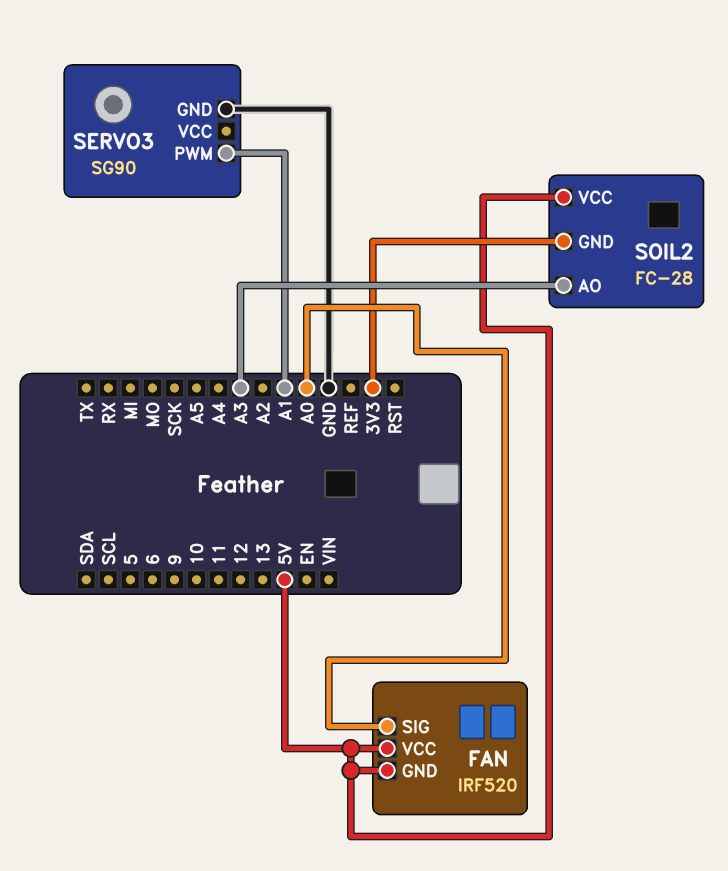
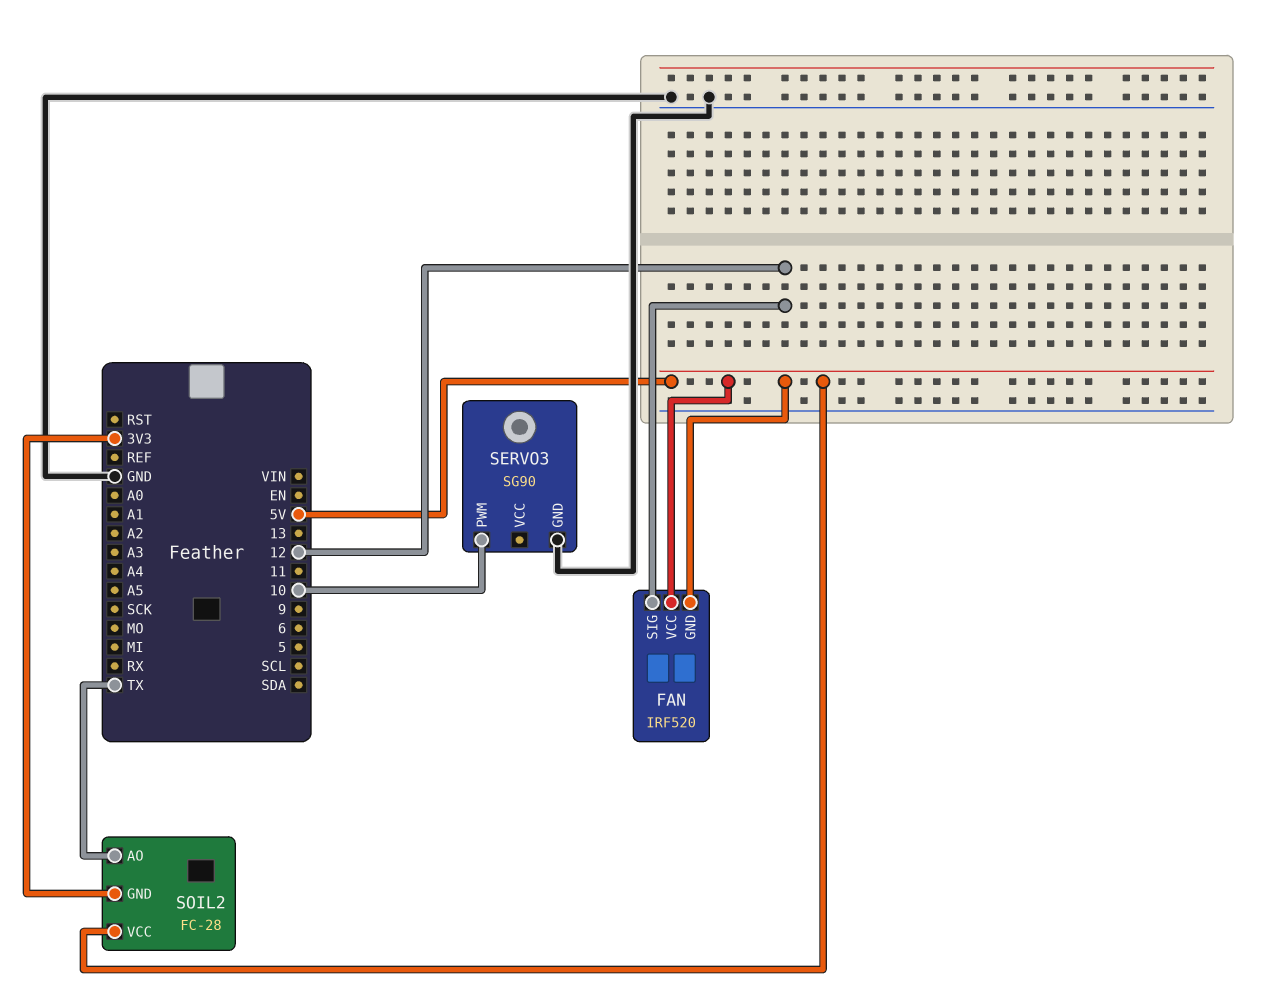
FAN pin SIG: A0 -> 12
SERVO3 pin PWM: A1 -> 10
SOIL2 pin AO: A3 -> TX

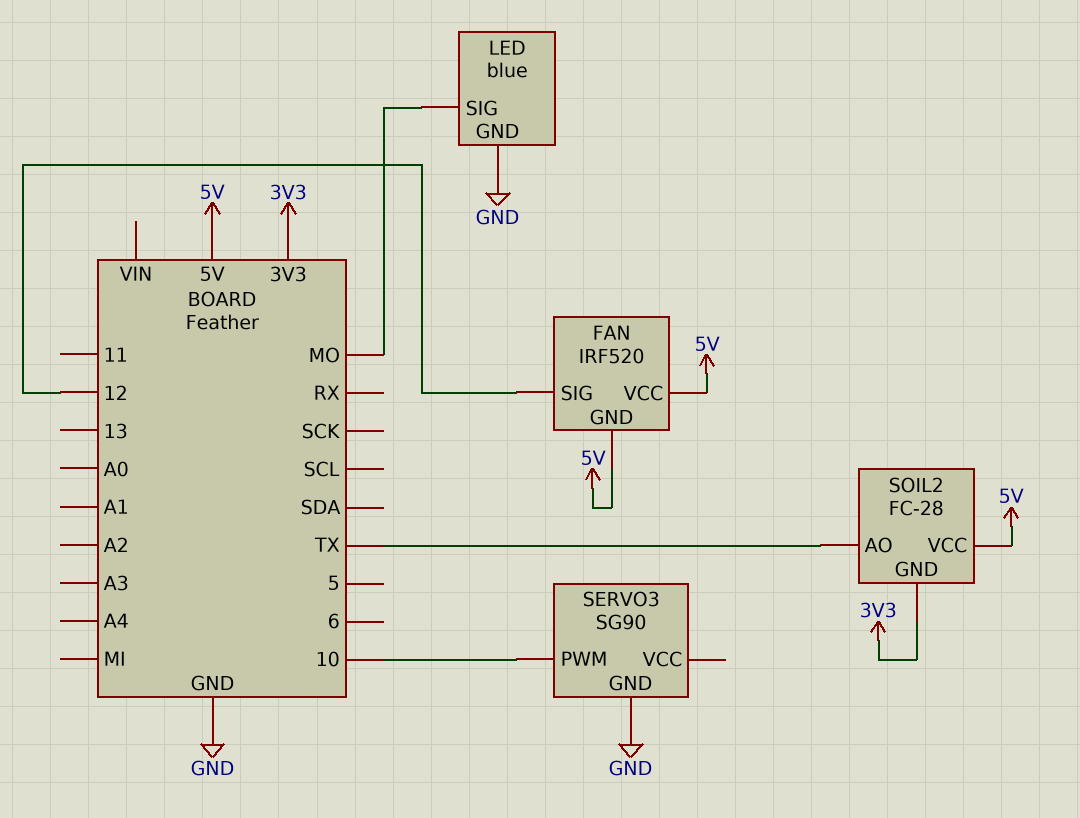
LED: none -> blue
LED pin GND: none -> GND
LED pin SIG: none -> MO

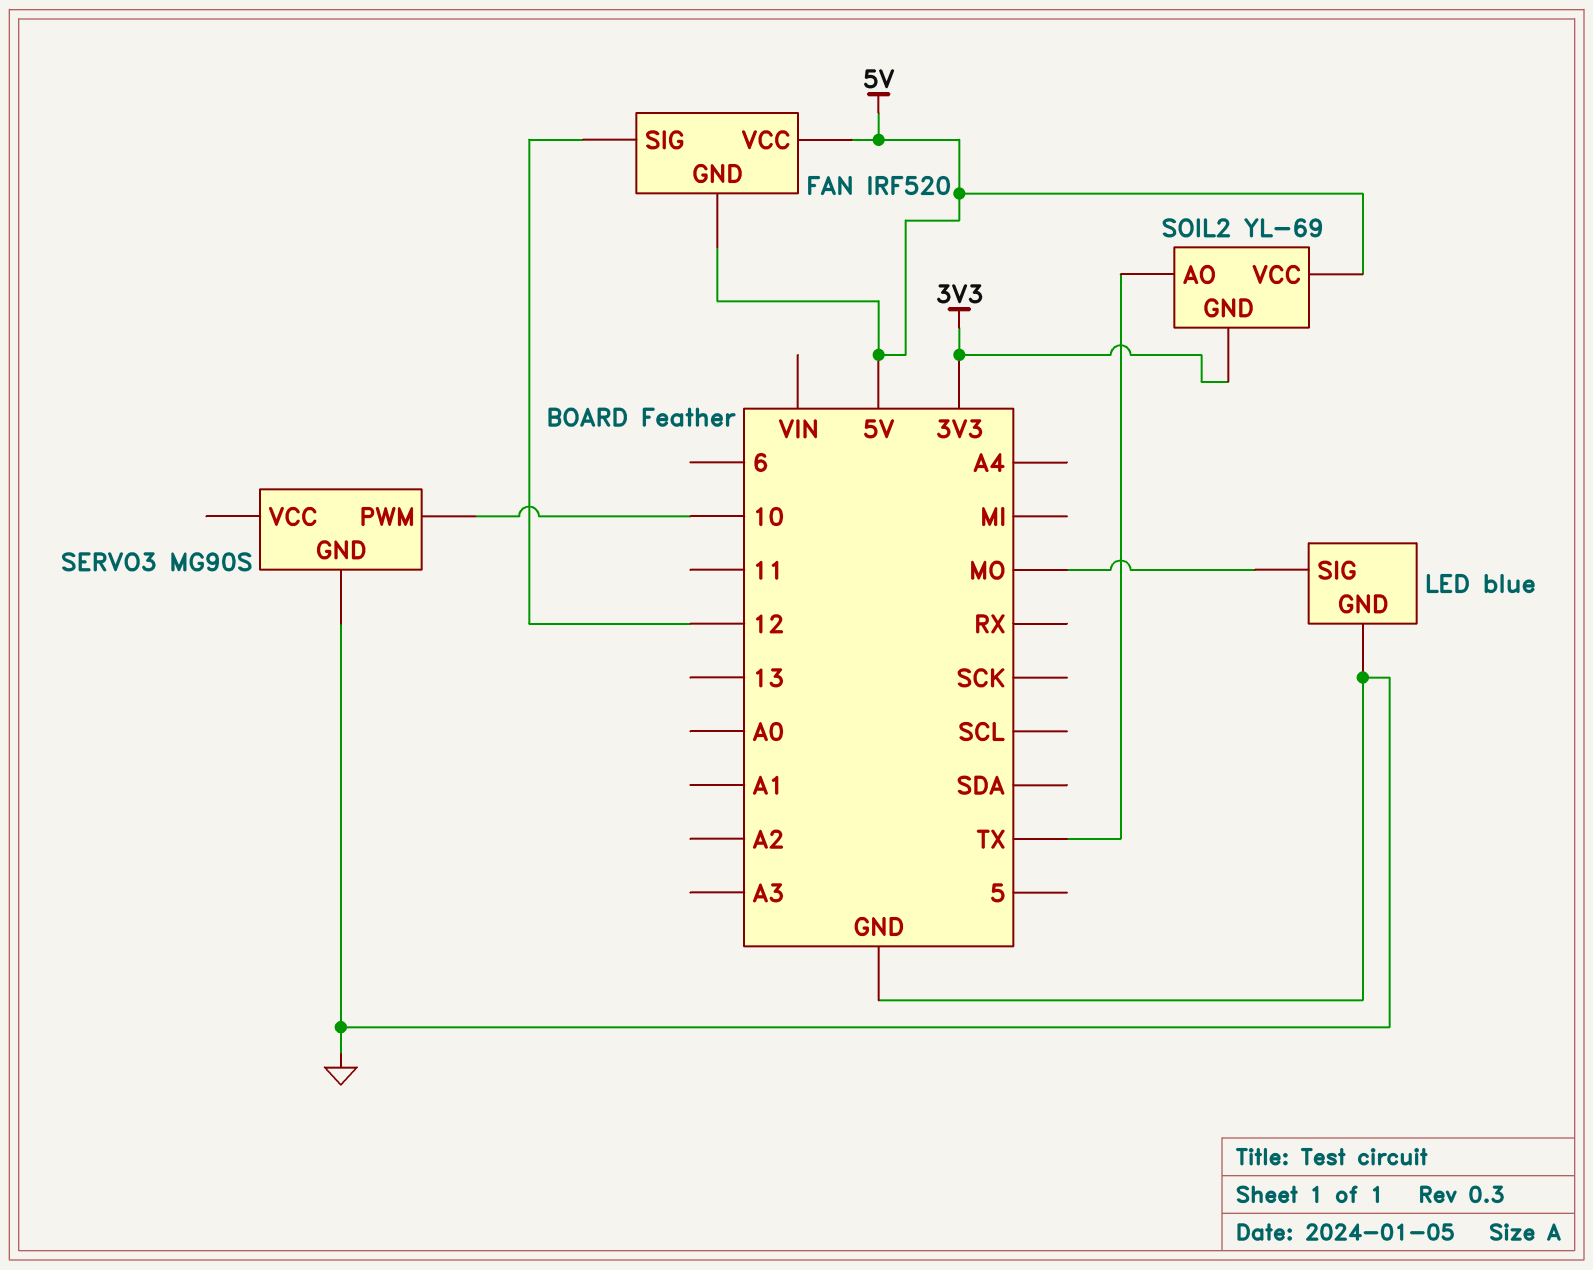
SERVO3: SG90 -> MG90S
SOIL2: FC-28 -> YL-69

